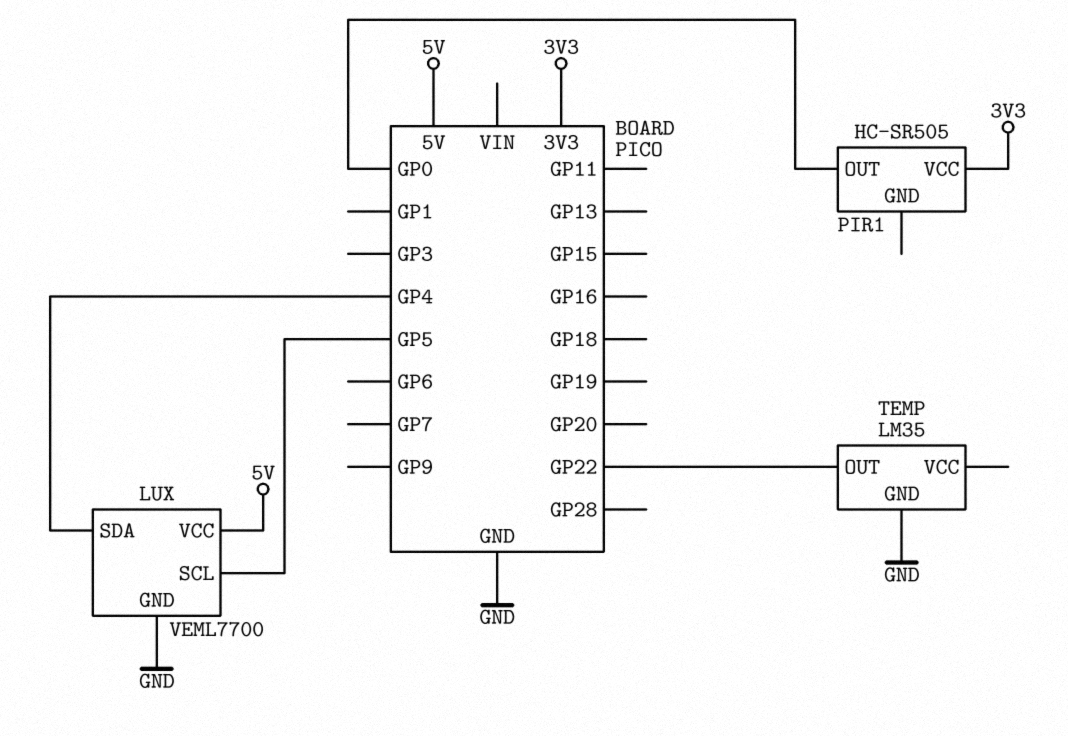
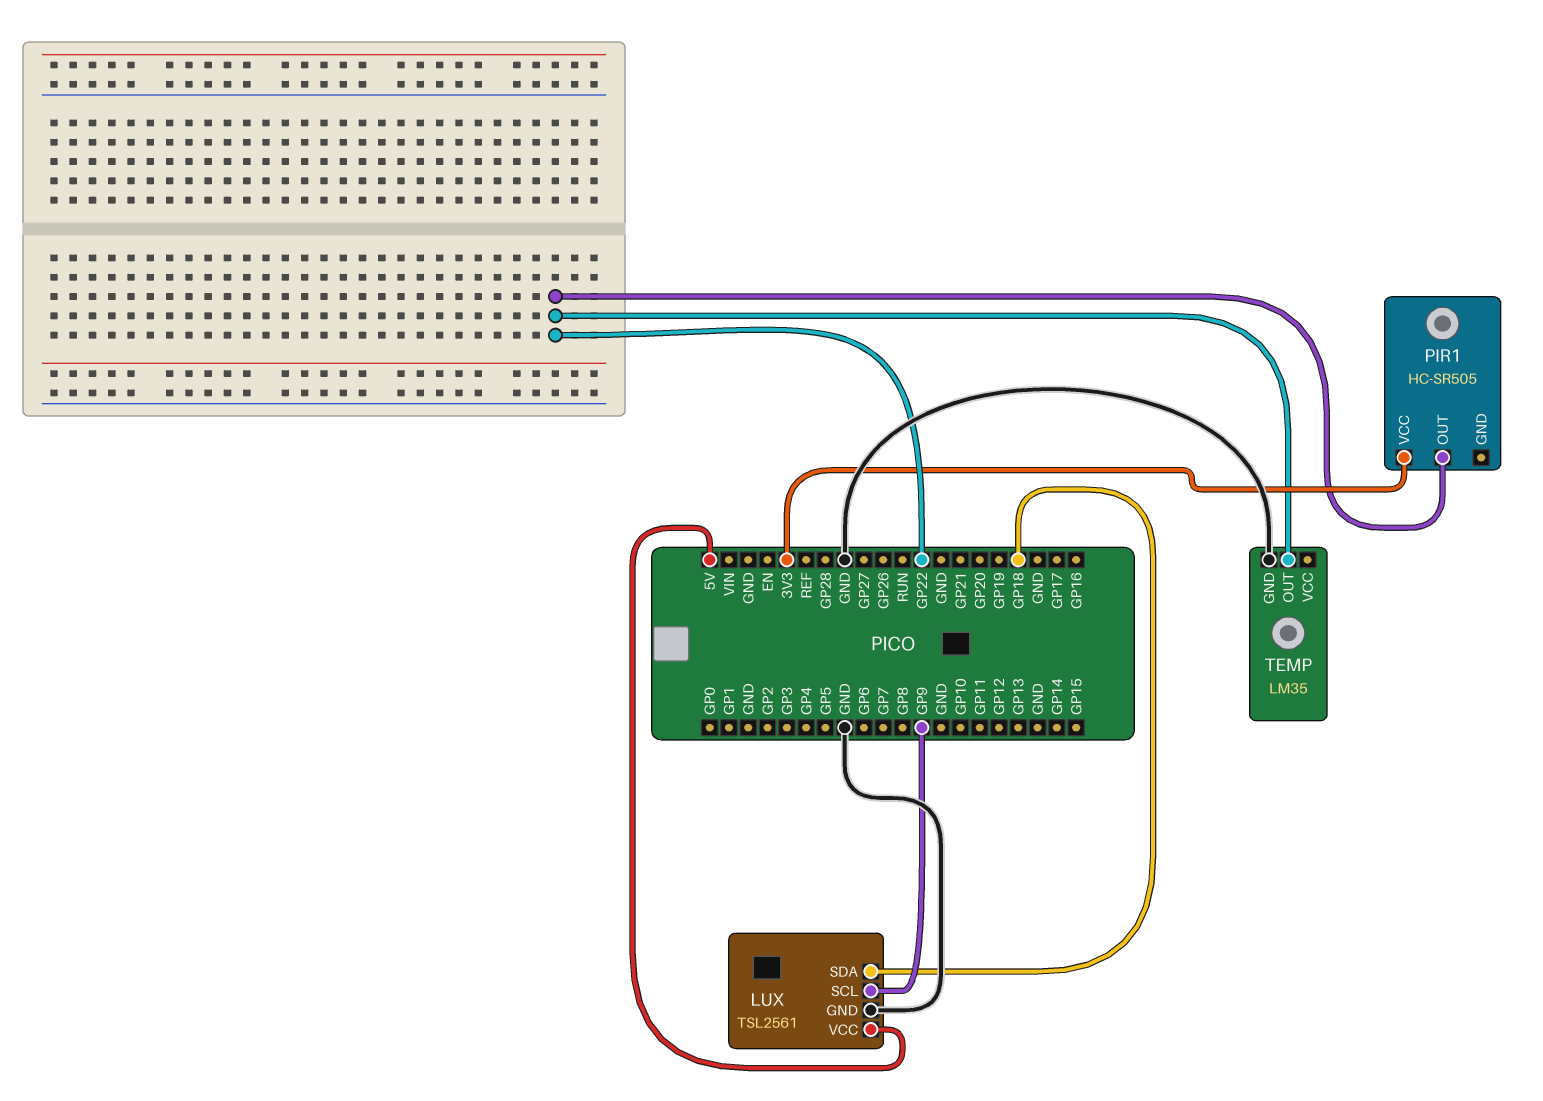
LUX: VEML7700 -> TSL2561
LUX pin SCL: GP5 -> GP9
LUX pin SDA: GP4 -> GP18
PIR1 pin OUT: GP0 -> GP22

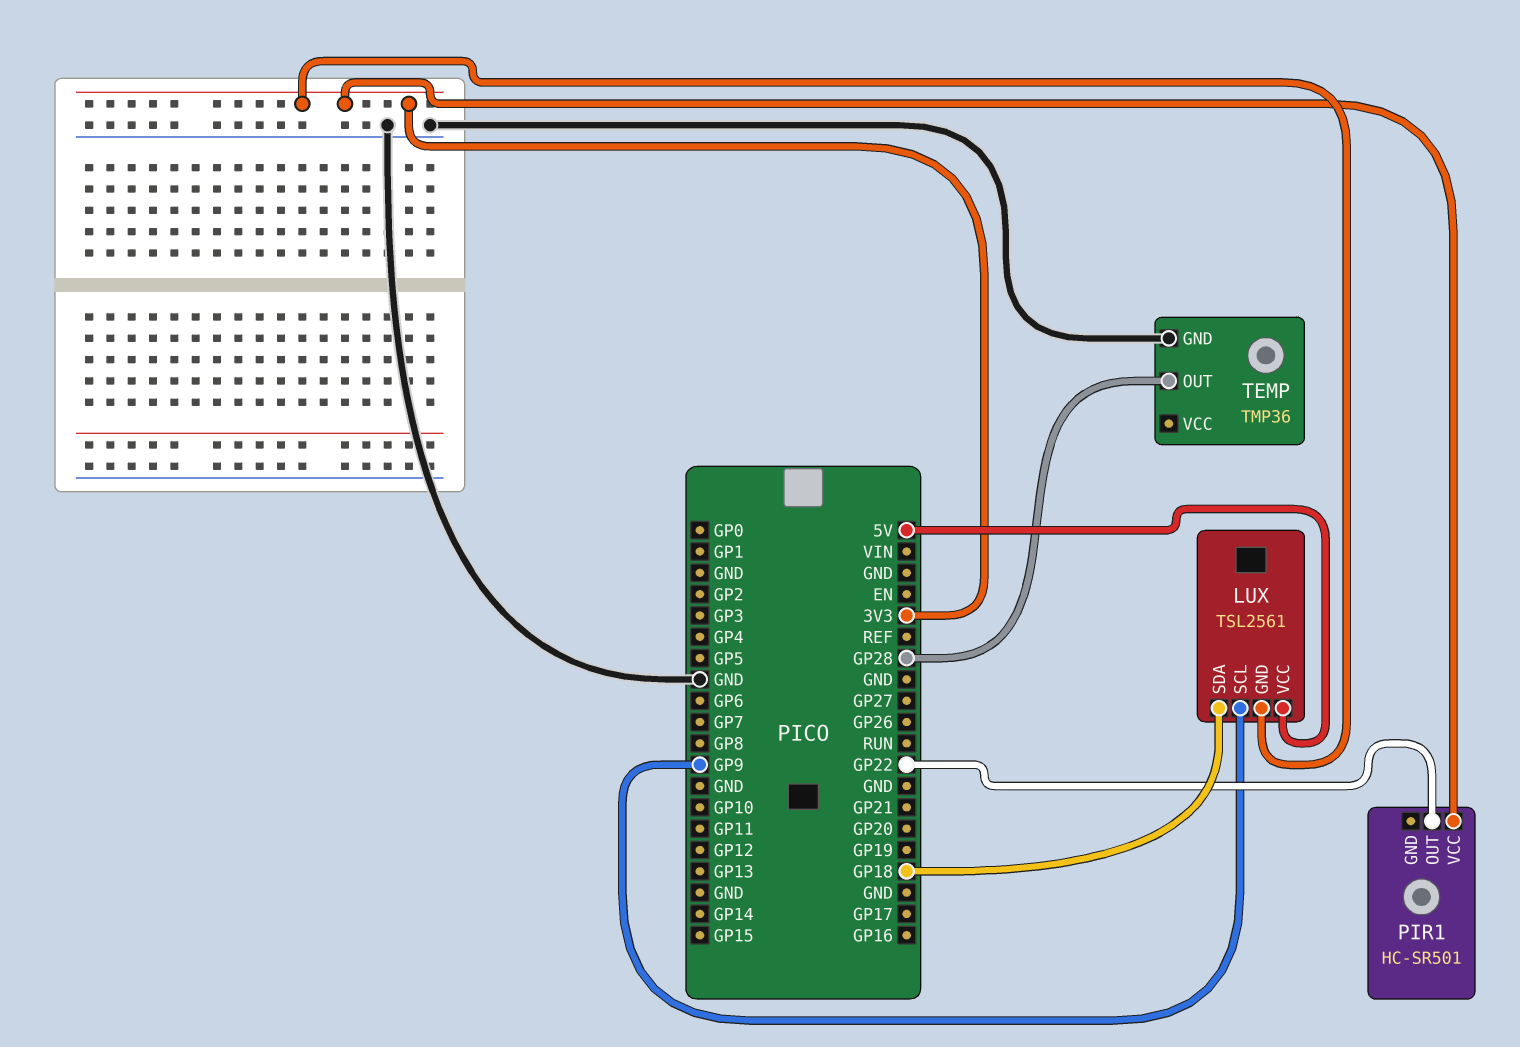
LUX pin GND: GND -> 3V3
PIR1: HC-SR505 -> HC-SR501
TEMP: LM35 -> TMP36
TEMP pin OUT: GP22 -> GP28

